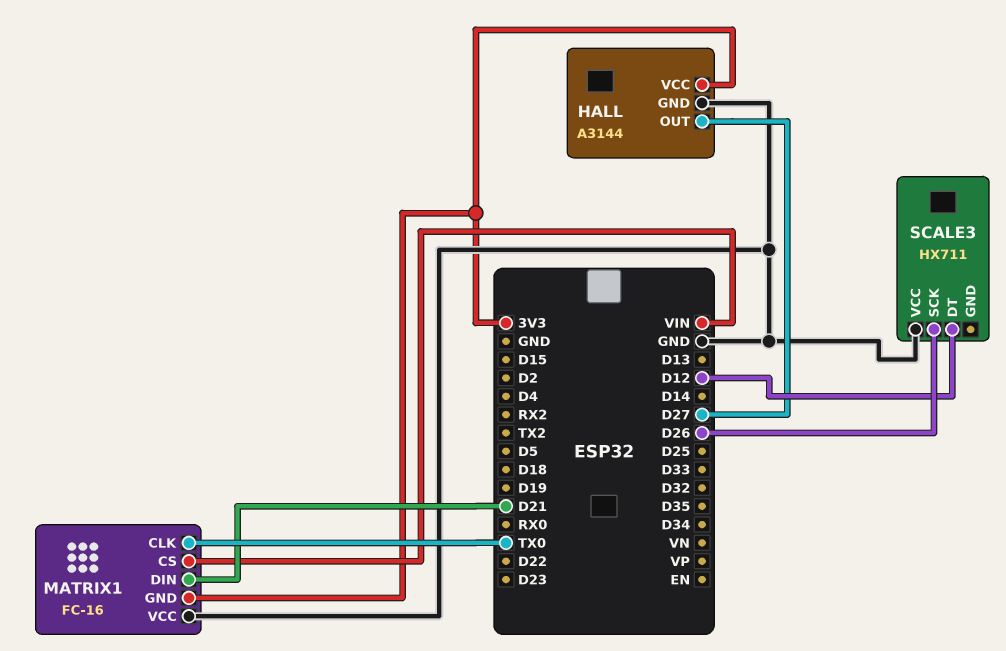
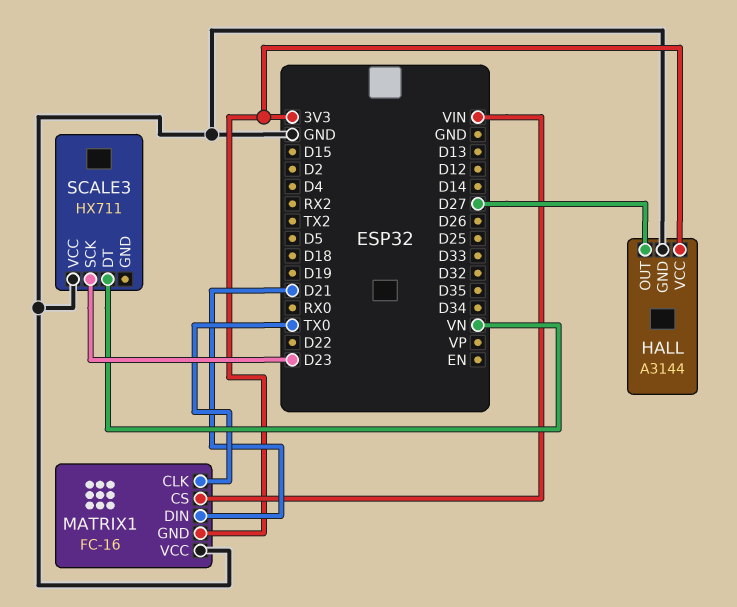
SCALE3 pin DT: D12 -> VN
SCALE3 pin SCK: D26 -> D23

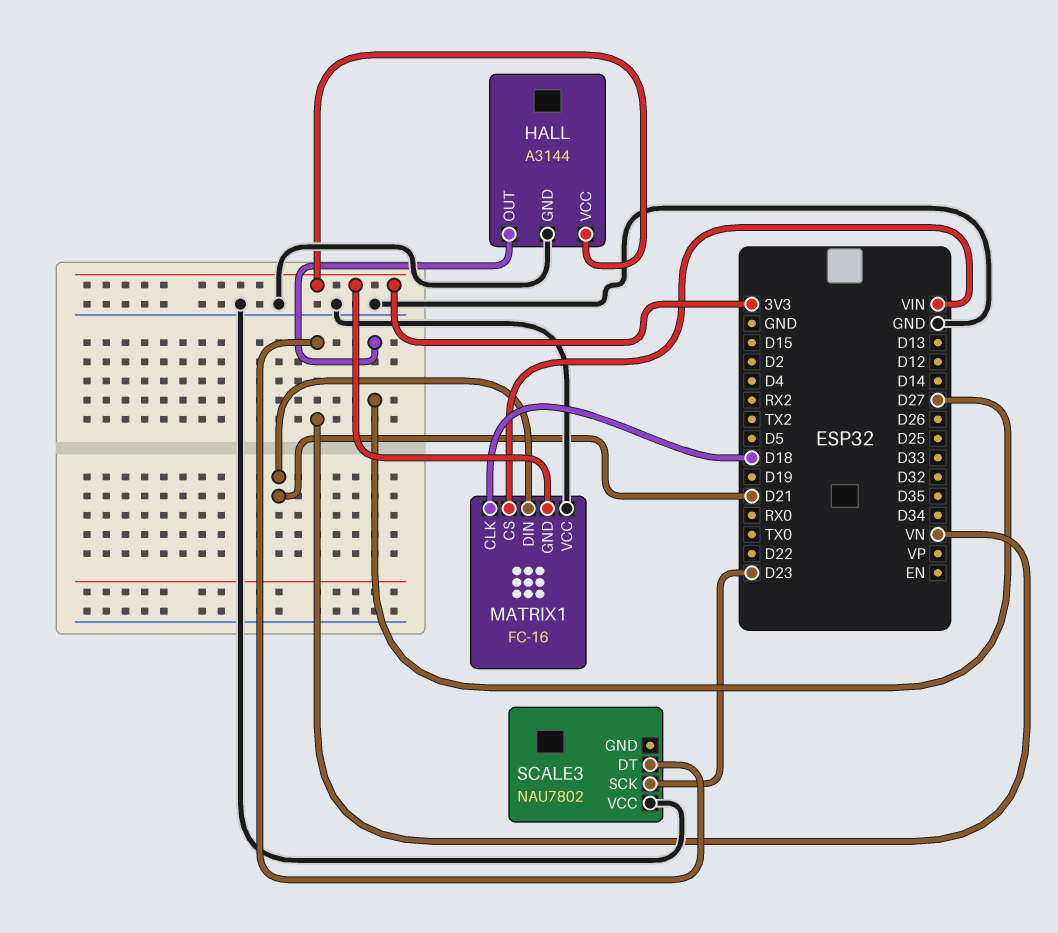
MATRIX1 pin CLK: TX0 -> D18
SCALE3: HX711 -> NAU7802

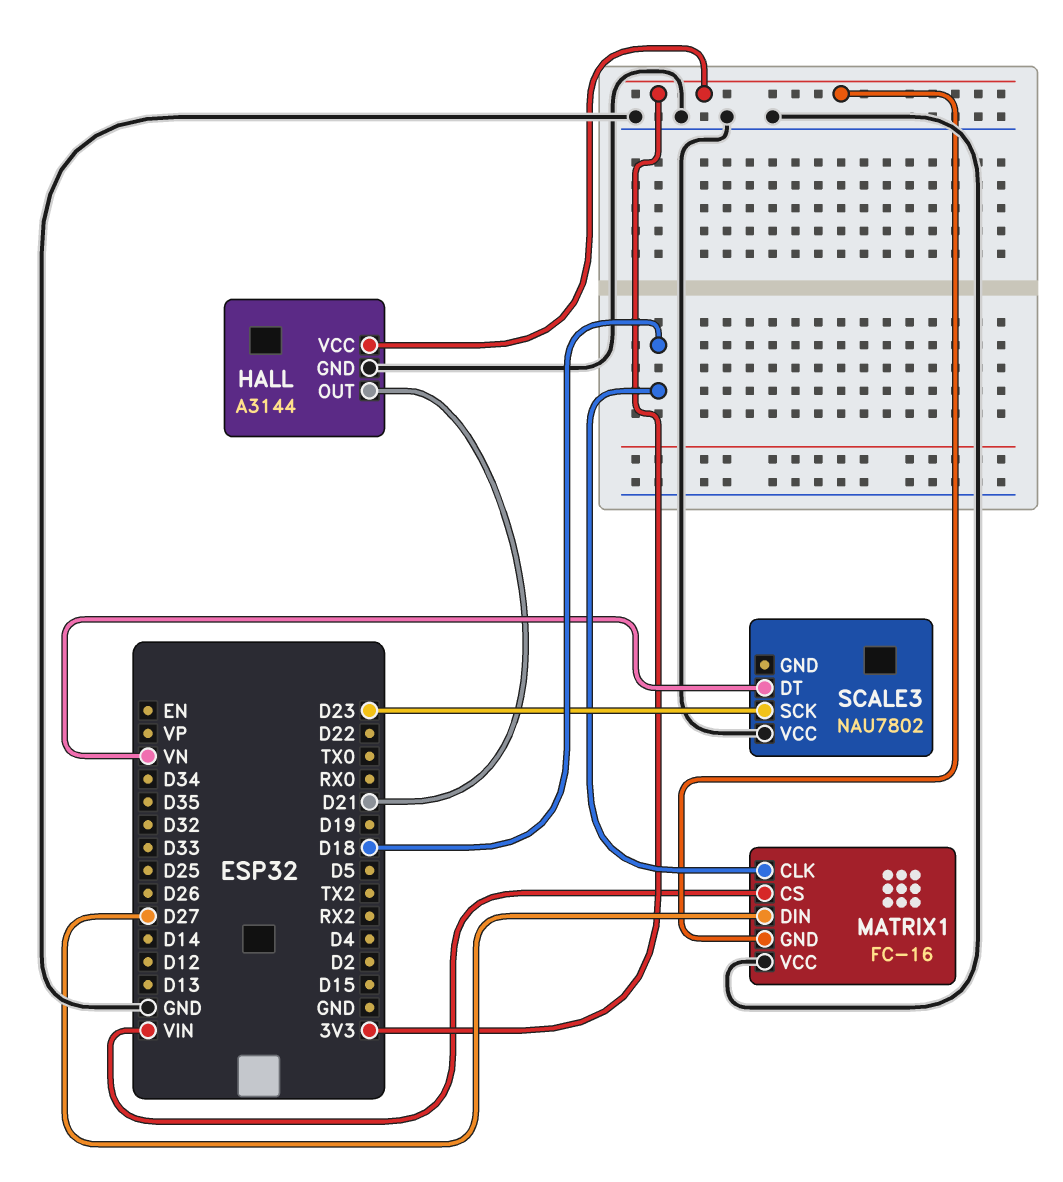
HALL pin OUT: D27 -> D21
MATRIX1 pin DIN: D21 -> D27

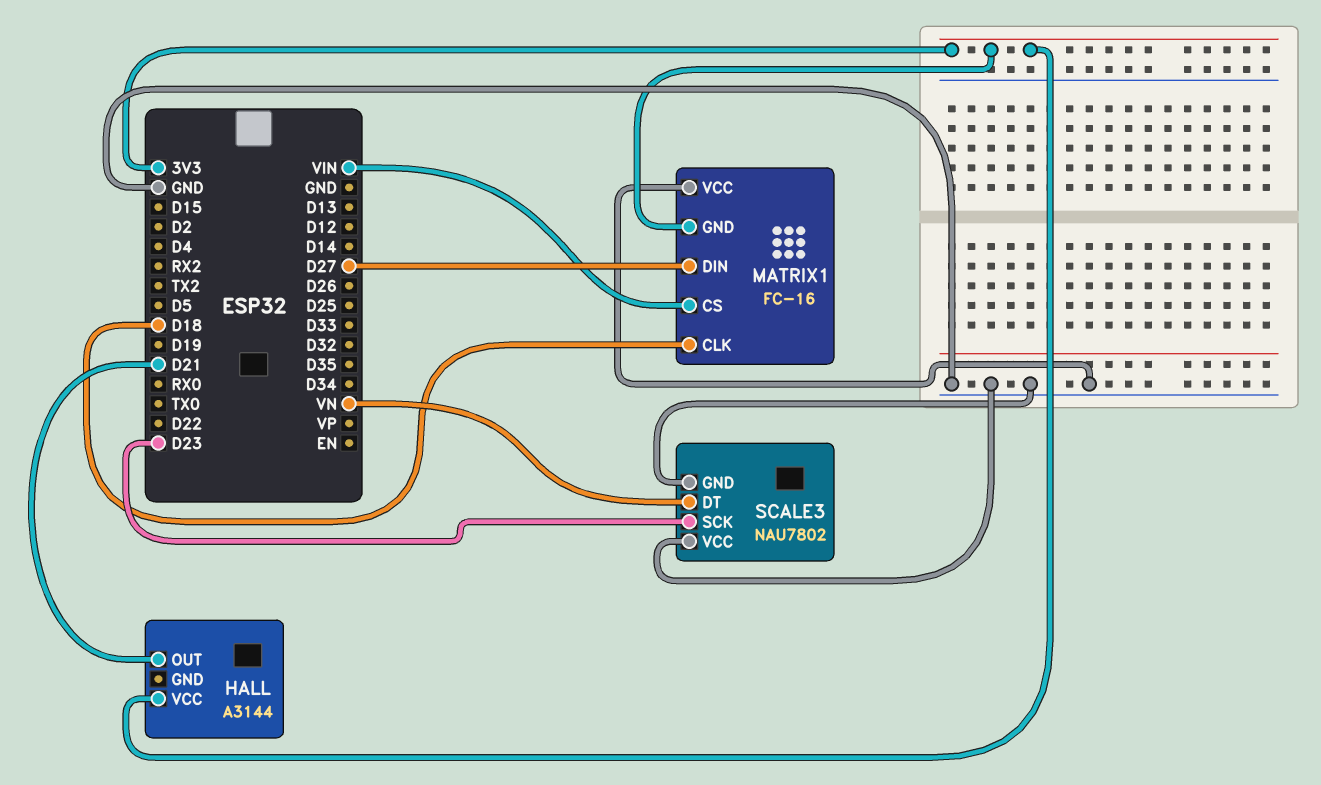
HALL pin GND: GND -> none
SCALE3 pin GND: none -> GND

